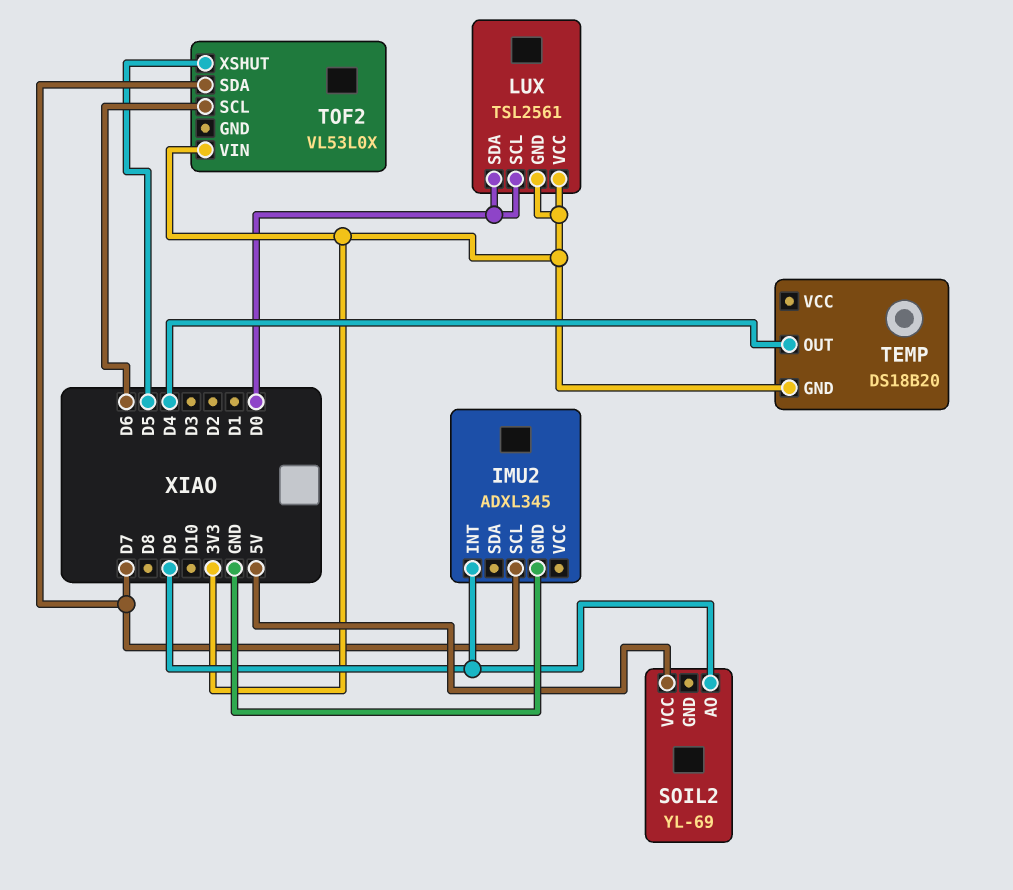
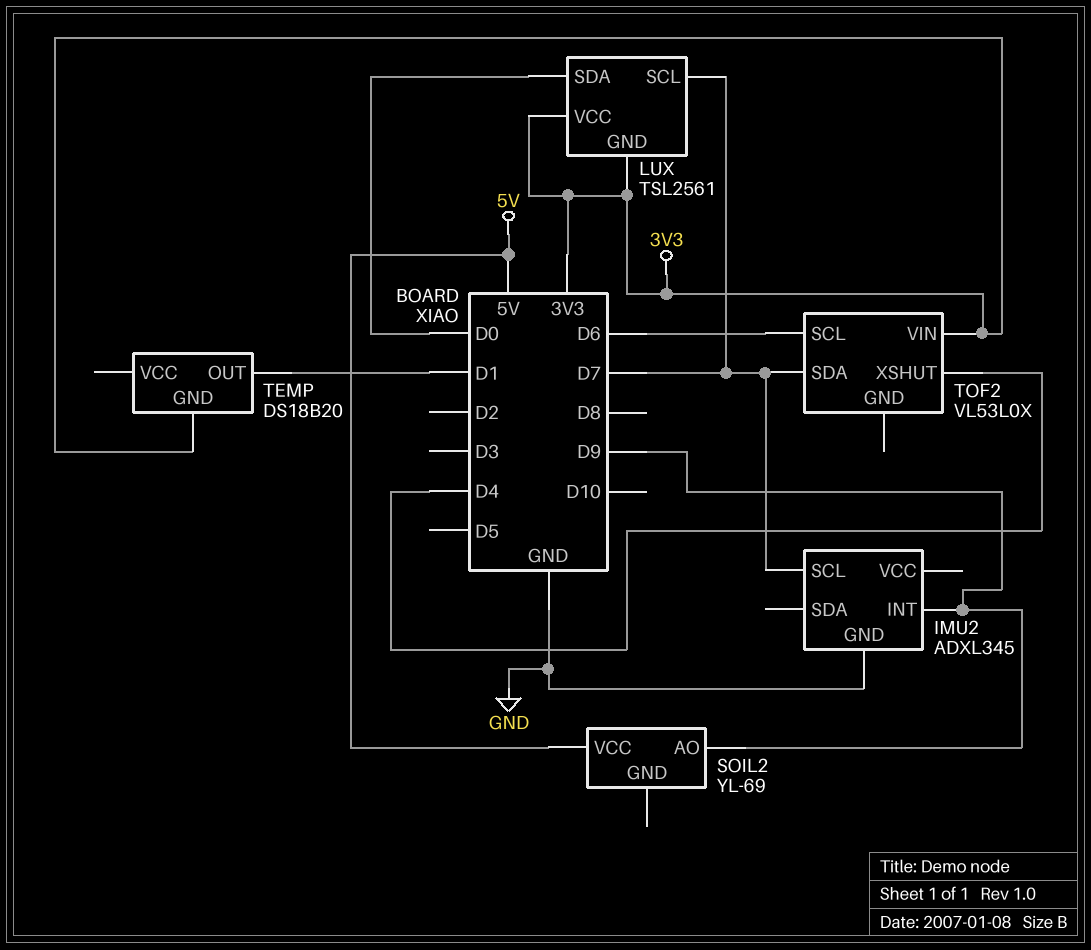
LUX pin SCL: D0 -> D7
TEMP pin OUT: D4 -> D1
TOF2 pin XSHUT: D5 -> D4

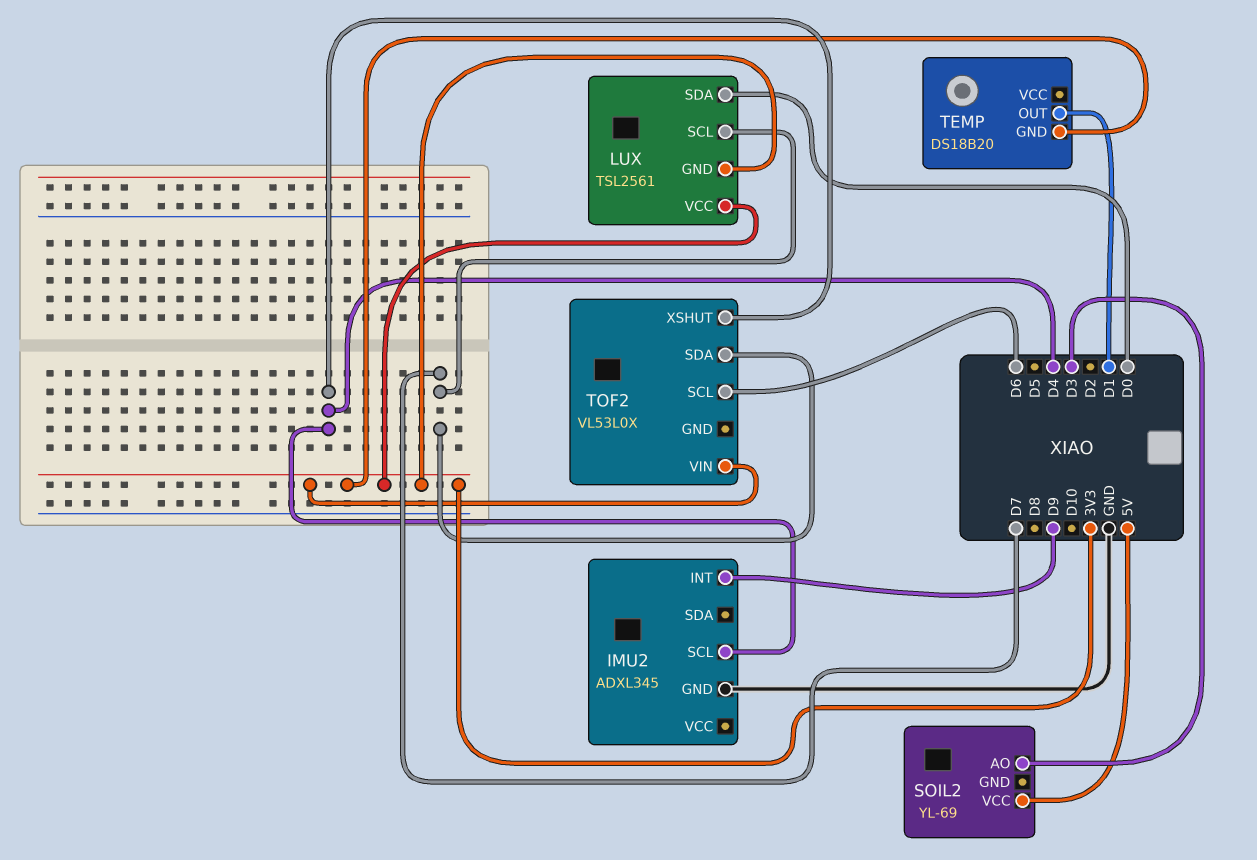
IMU2 pin SCL: D7 -> D4
SOIL2 pin AO: D9 -> D3

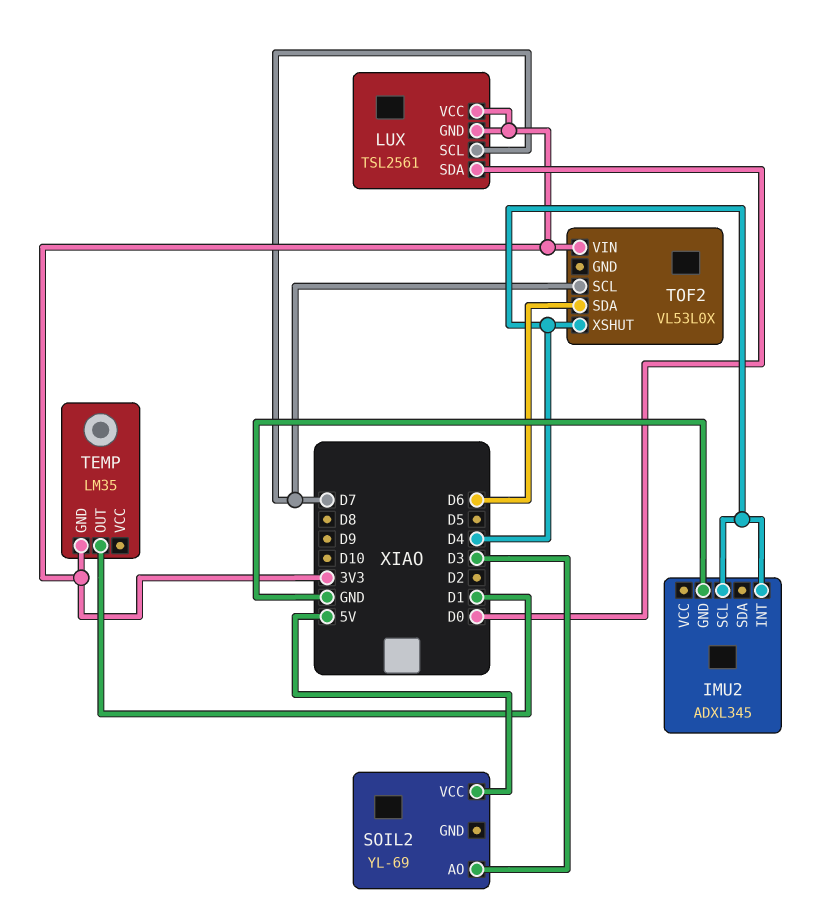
IMU2 pin INT: D9 -> D4
TEMP: DS18B20 -> LM35
TOF2 pin SCL: D6 -> D7
TOF2 pin SDA: D7 -> D6

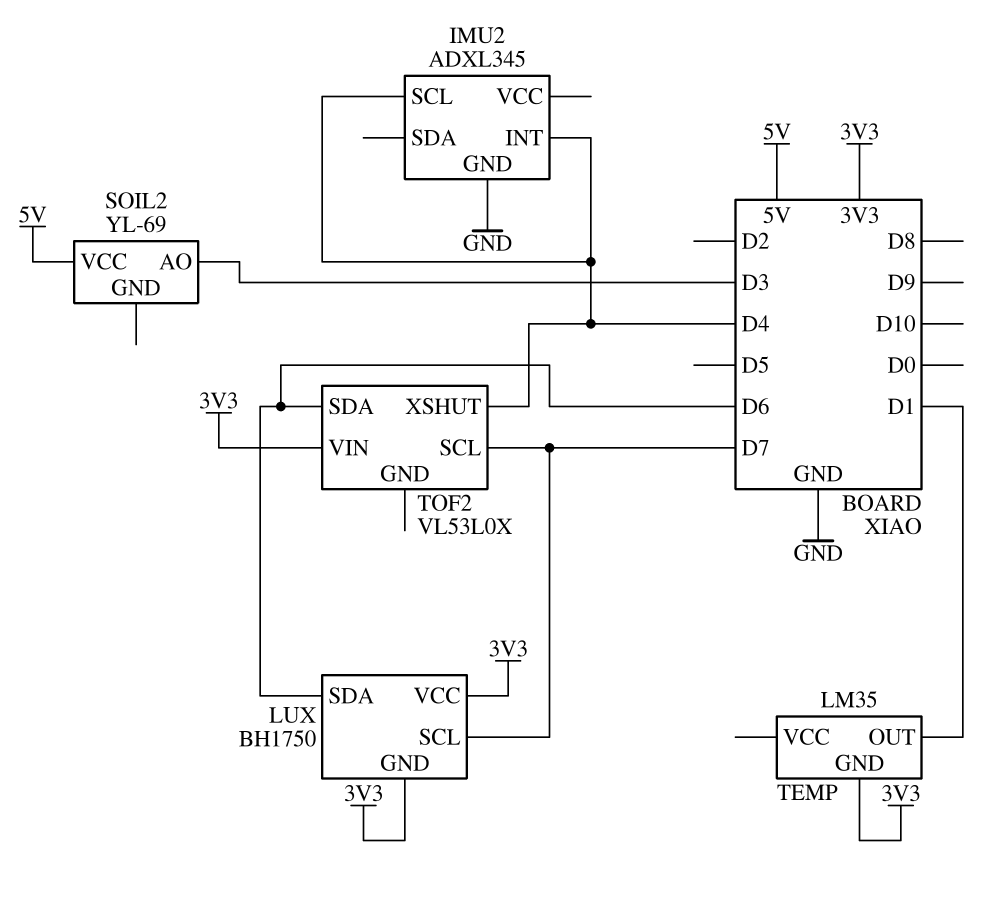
LUX: TSL2561 -> BH1750
LUX pin SDA: D0 -> D6

